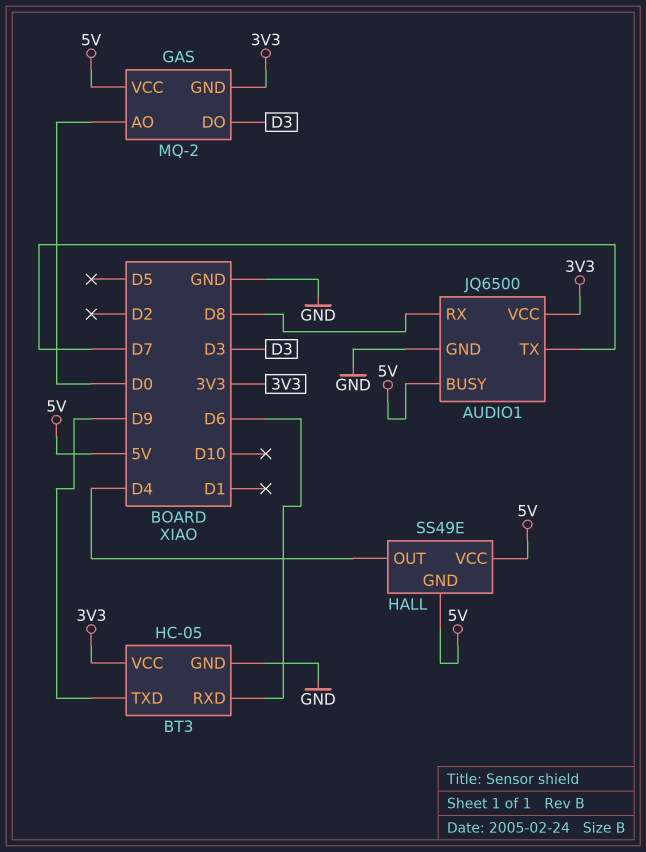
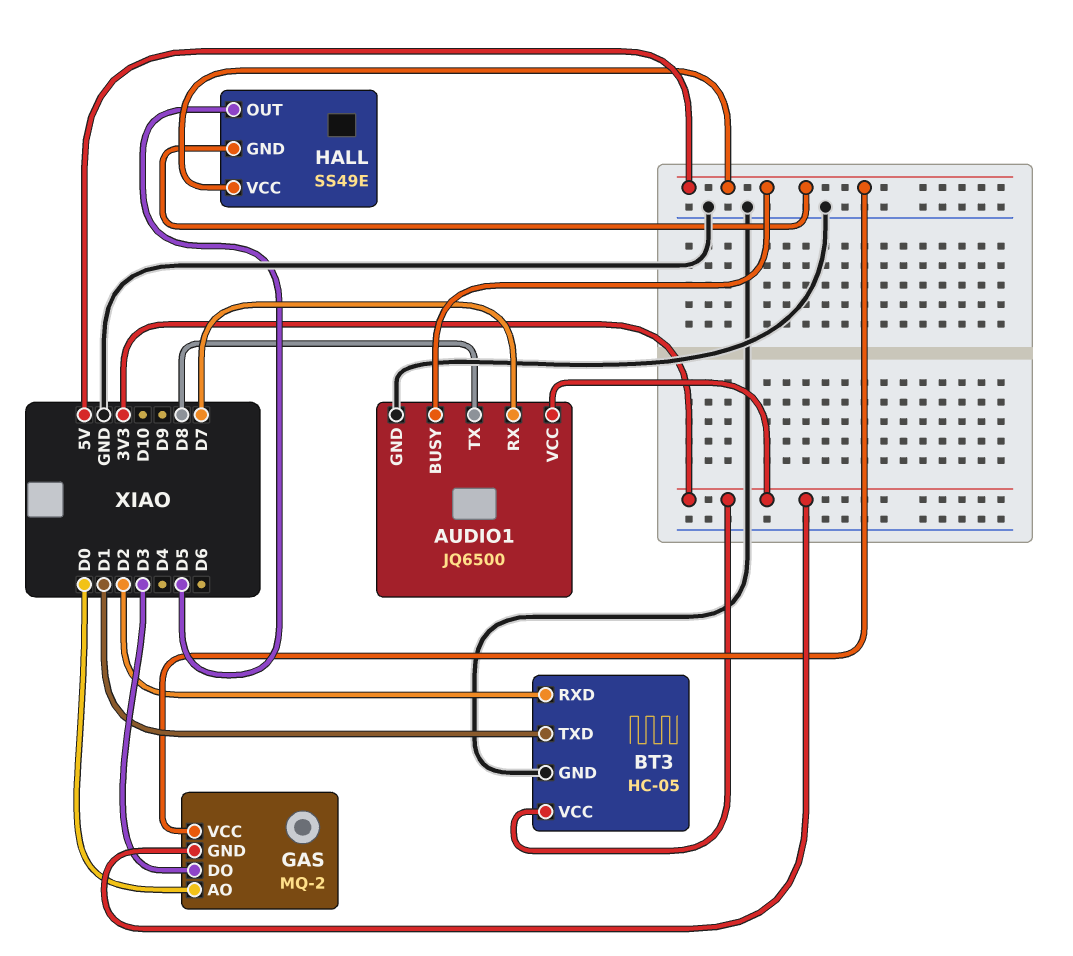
AUDIO1 pin RX: D8 -> D7
AUDIO1 pin TX: D7 -> D8
BT3 pin RXD: D6 -> D2
BT3 pin TXD: D9 -> D1
HALL pin OUT: D4 -> D5

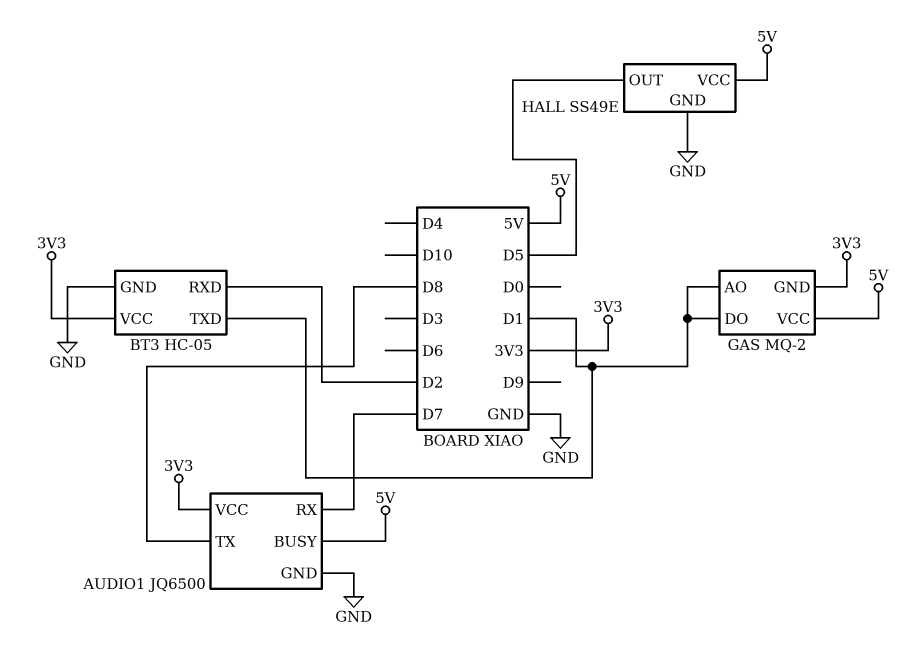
GAS pin AO: D0 -> D1
GAS pin DO: D3 -> D1
HALL pin GND: 5V -> GND

